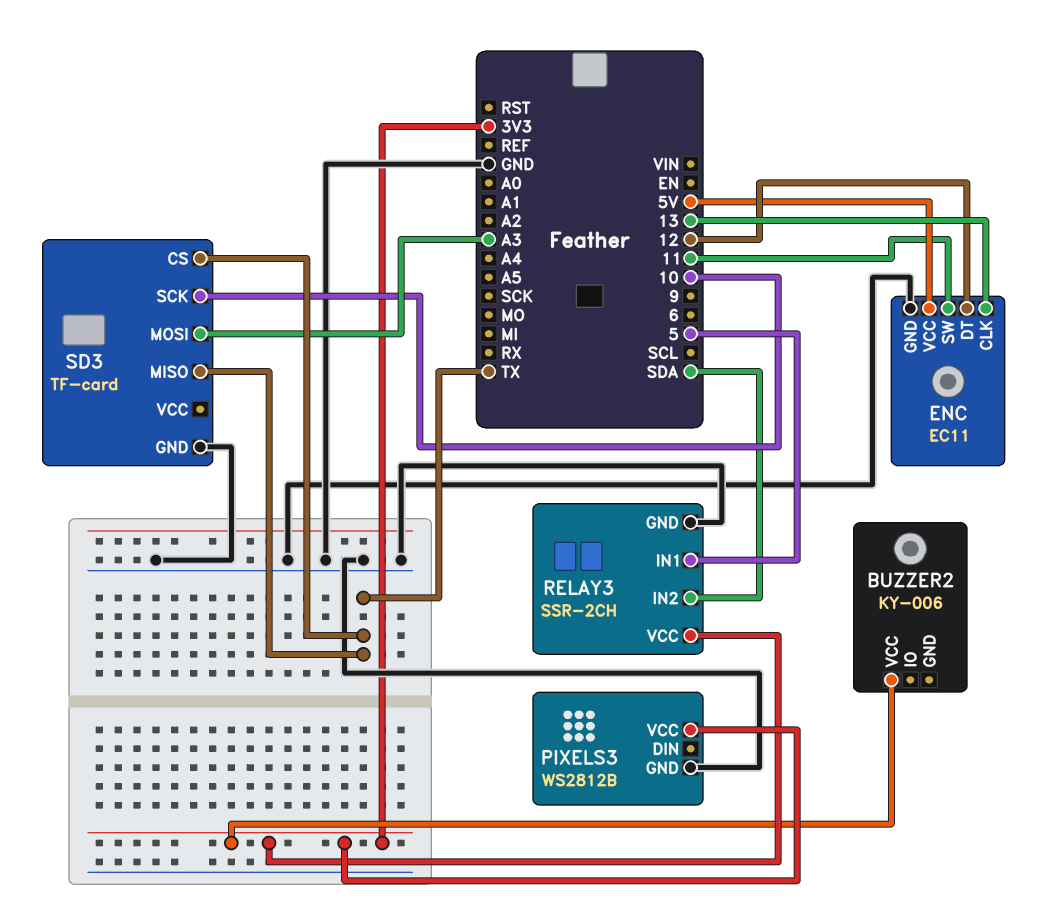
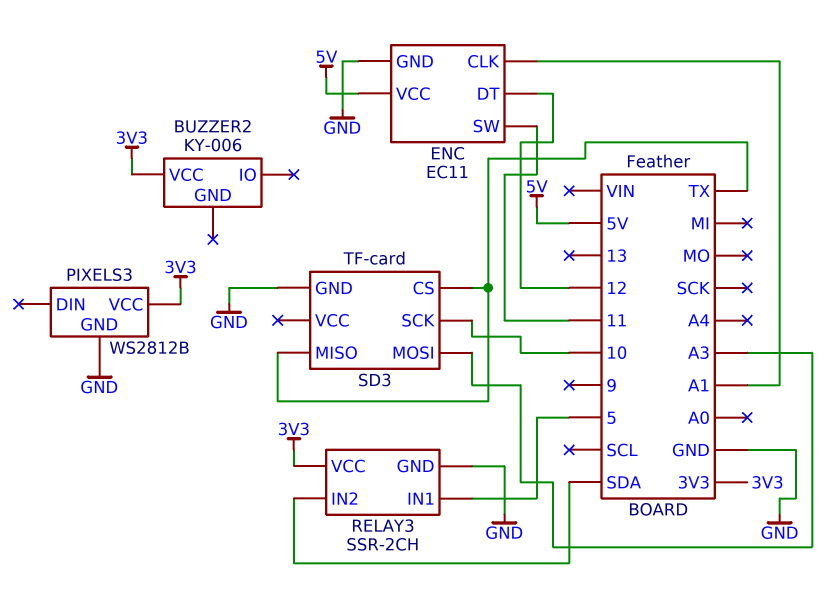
ENC pin CLK: 13 -> A1

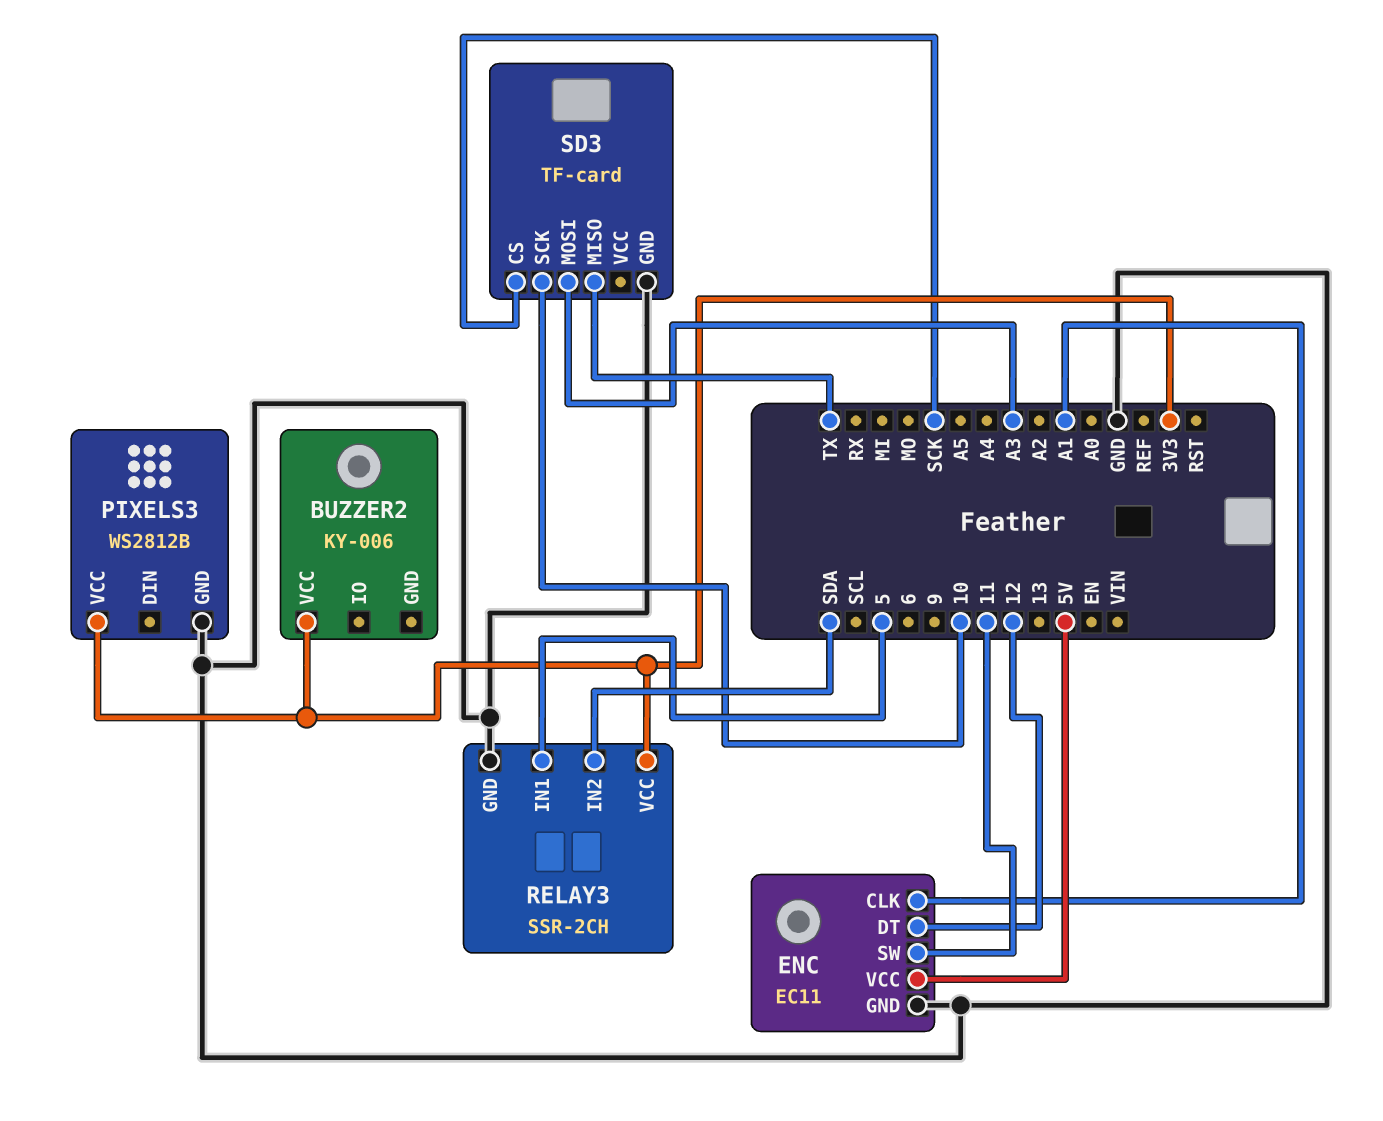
SD3 pin CS: TX -> SCK

